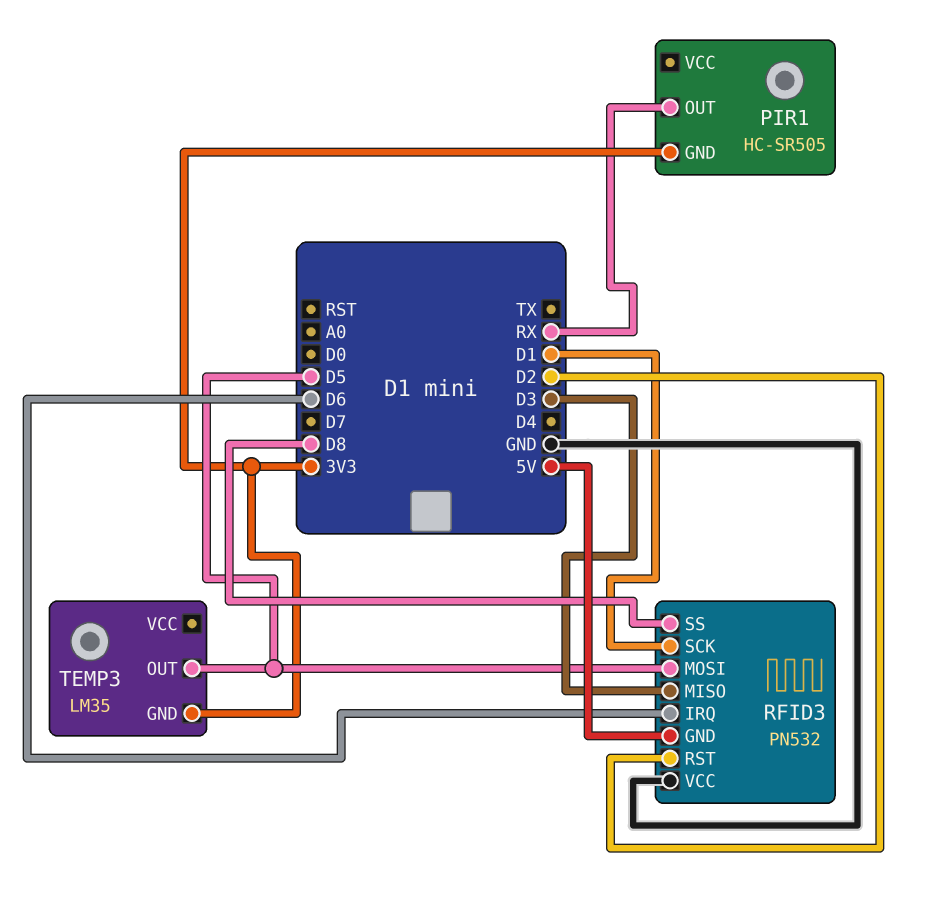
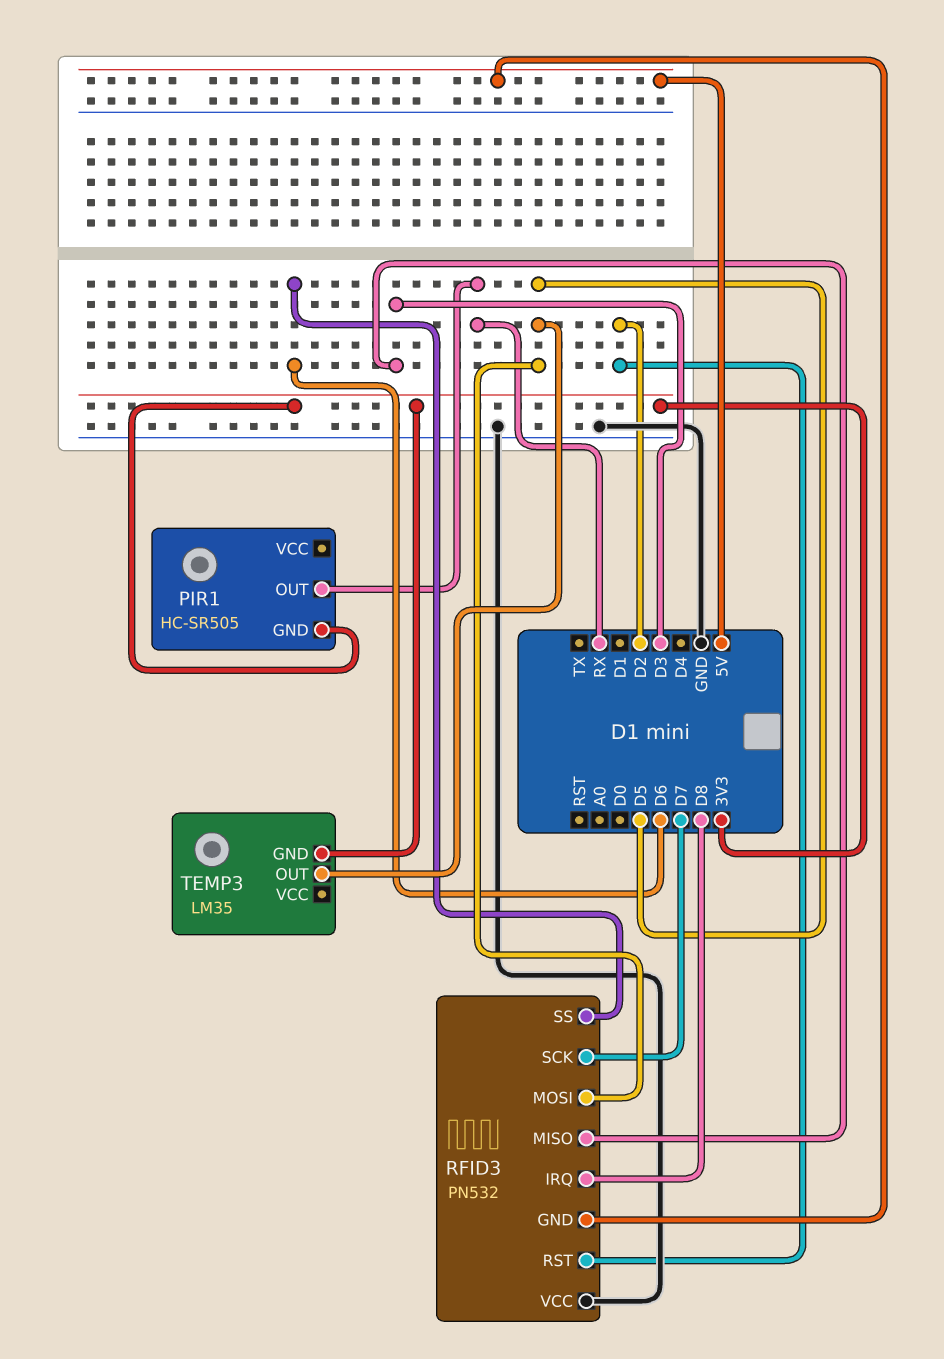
RFID3 pin IRQ: D6 -> D8
RFID3 pin SCK: D1 -> D7
RFID3 pin SS: D8 -> D6

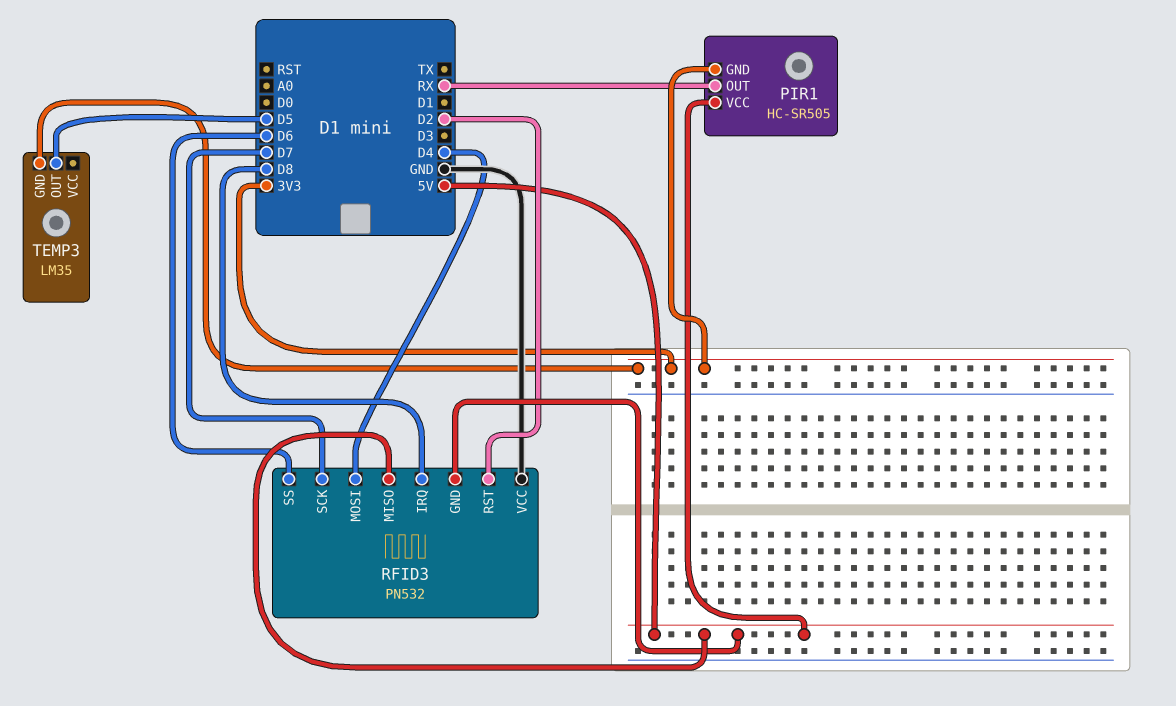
PIR1 pin VCC: none -> 5V
RFID3 pin MISO: D3 -> 5V
RFID3 pin MOSI: D5 -> D4

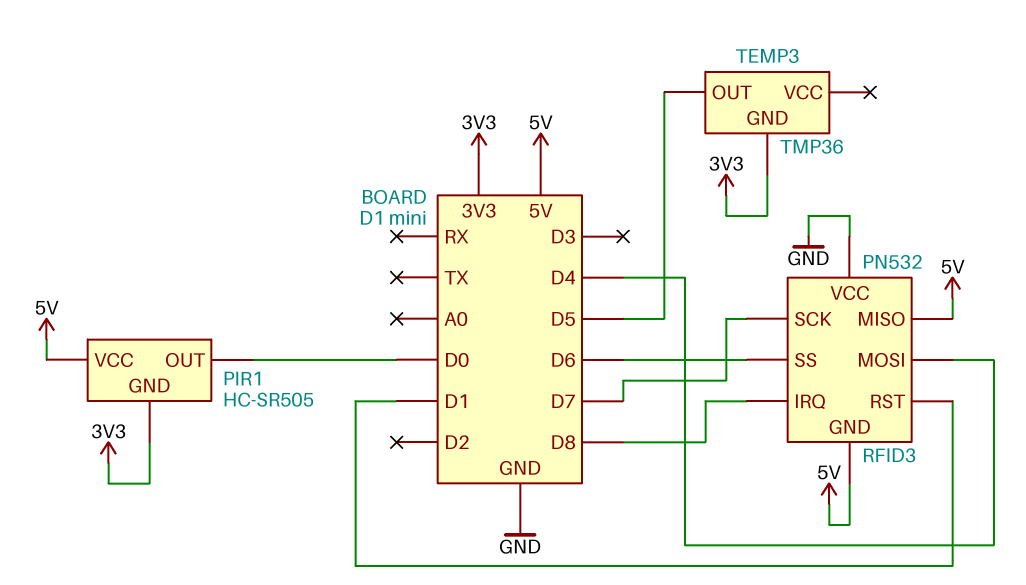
PIR1 pin OUT: RX -> D0
RFID3 pin RST: D2 -> D1
TEMP3: LM35 -> TMP36

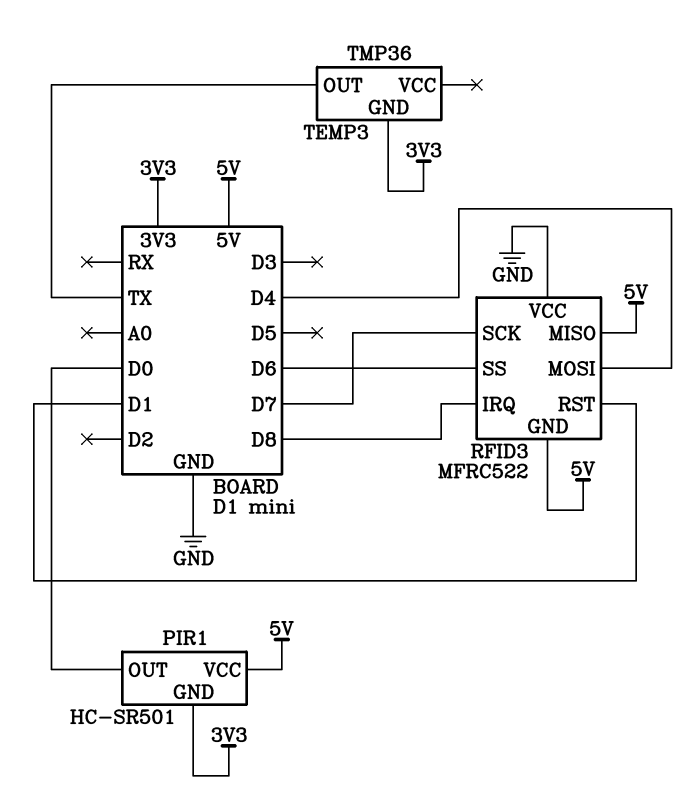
PIR1: HC-SR505 -> HC-SR501
RFID3: PN532 -> MFRC522
TEMP3 pin OUT: D5 -> TX

